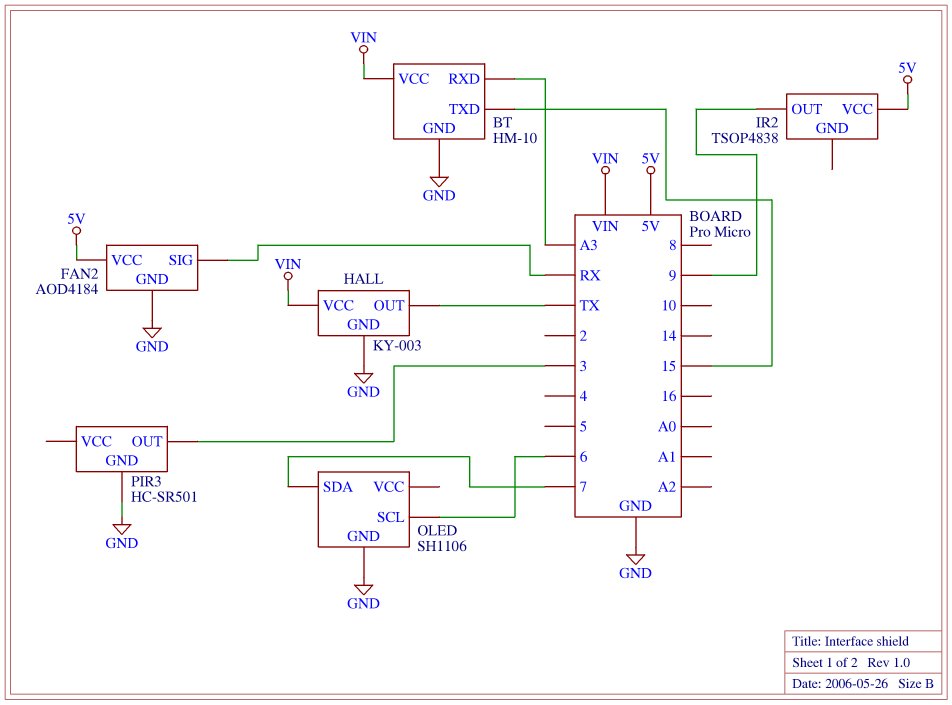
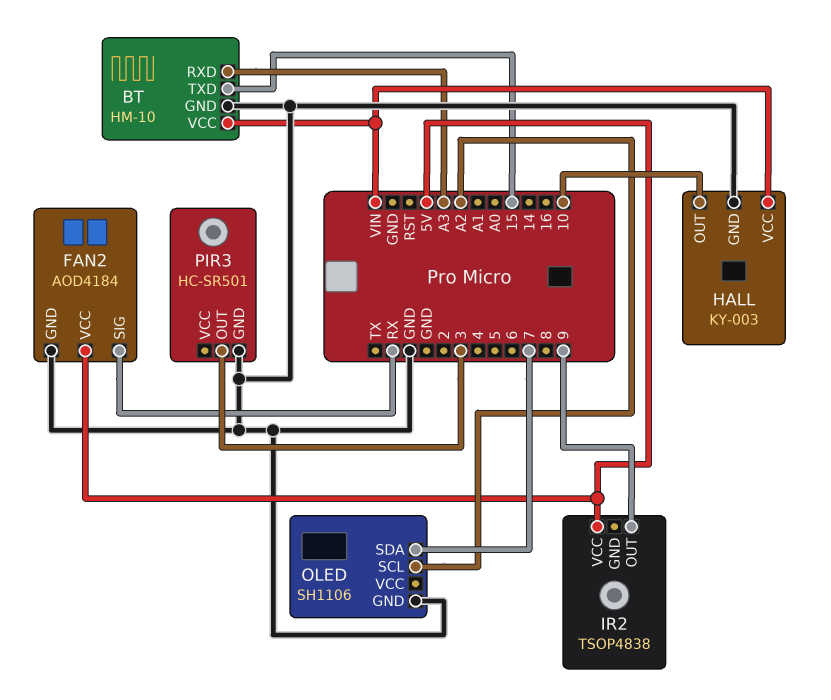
HALL pin OUT: TX -> 10
OLED pin SCL: 6 -> A2

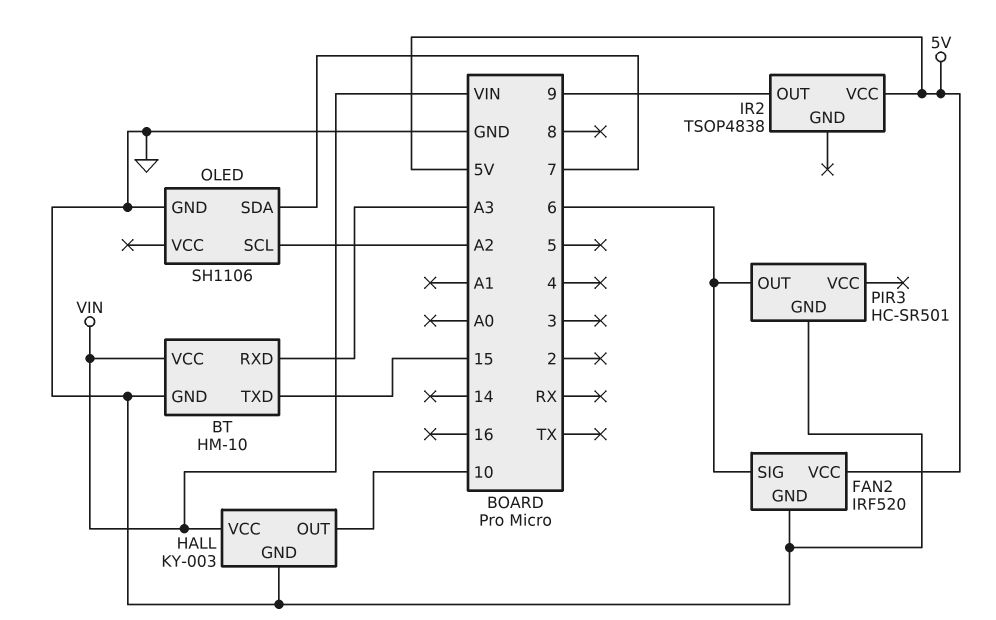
FAN2: AOD4184 -> IRF520
FAN2 pin SIG: RX -> 6
PIR3 pin OUT: 3 -> 6

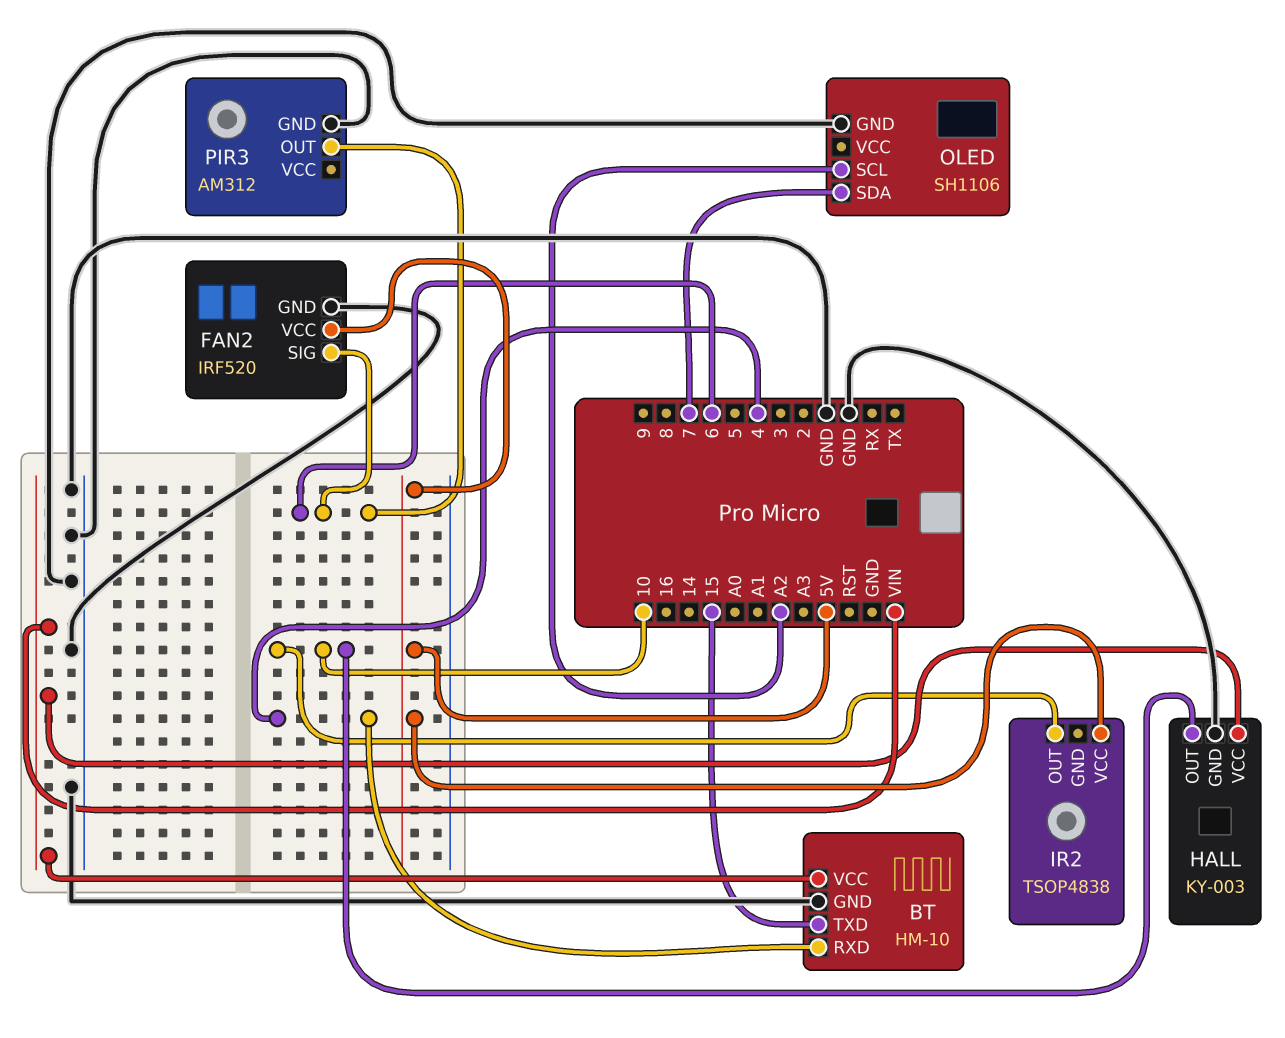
BT pin RXD: A3 -> 4
IR2 pin OUT: 9 -> 10
PIR3: HC-SR501 -> AM312

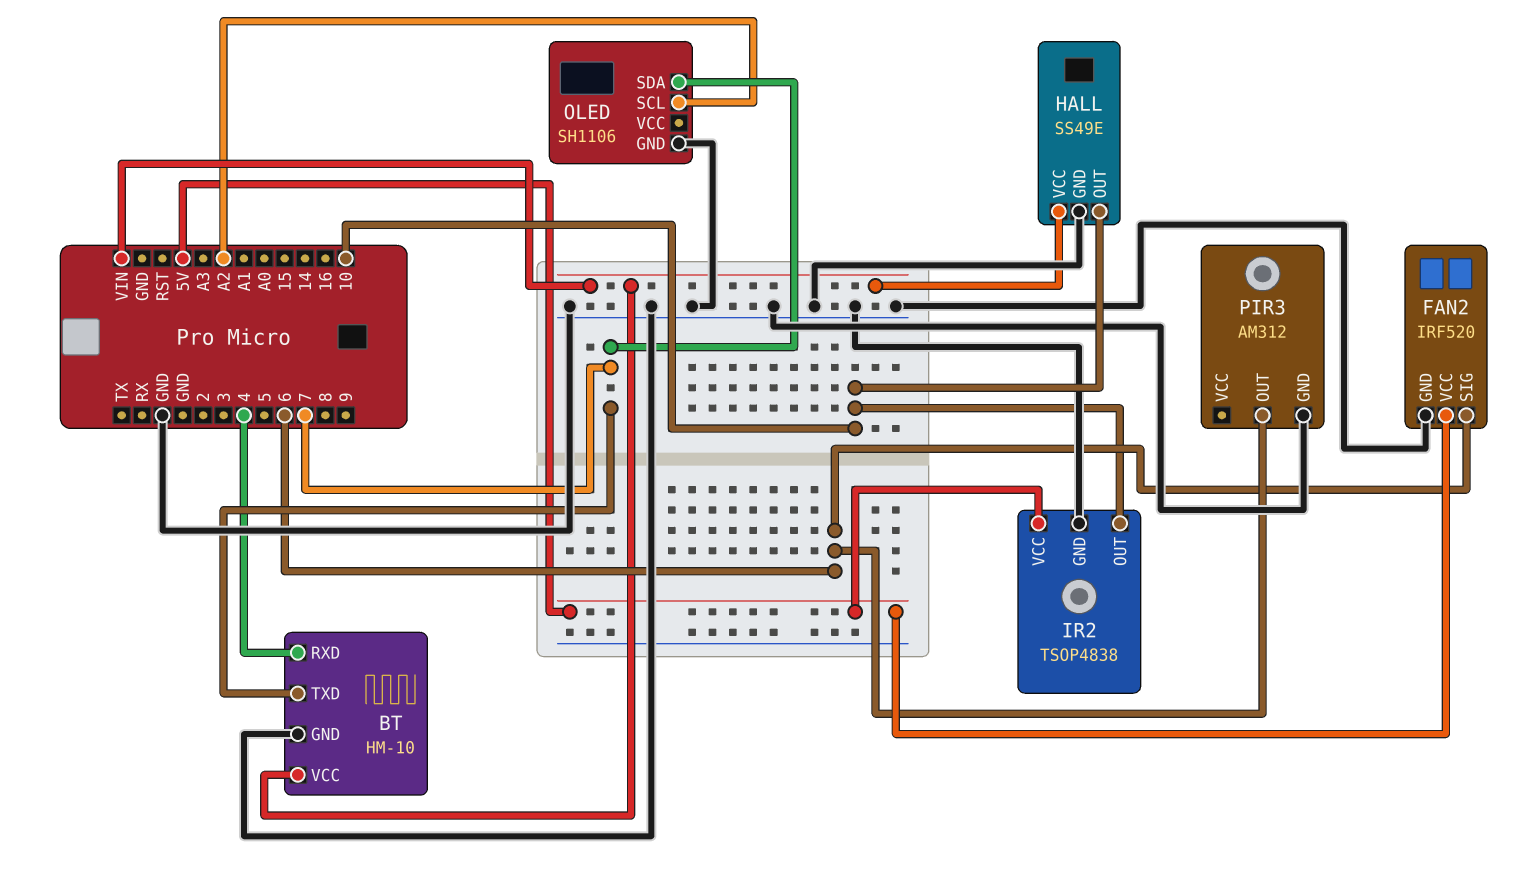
BT pin TXD: 15 -> 7
HALL: KY-003 -> SS49E
IR2 pin GND: none -> GND

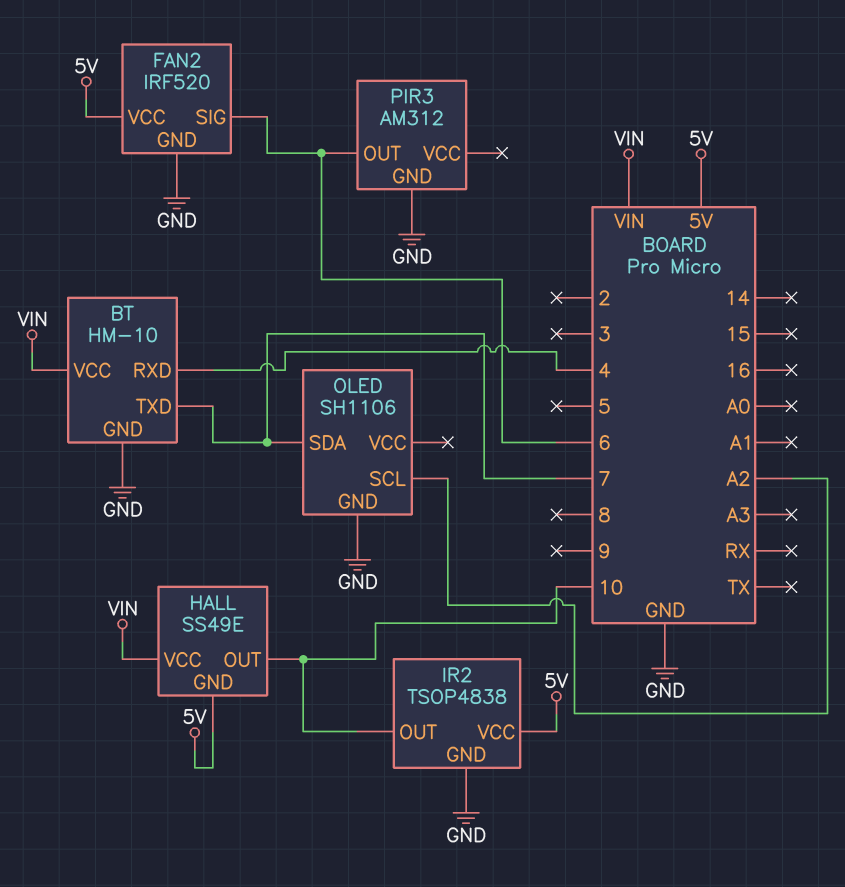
HALL pin GND: GND -> 5V

